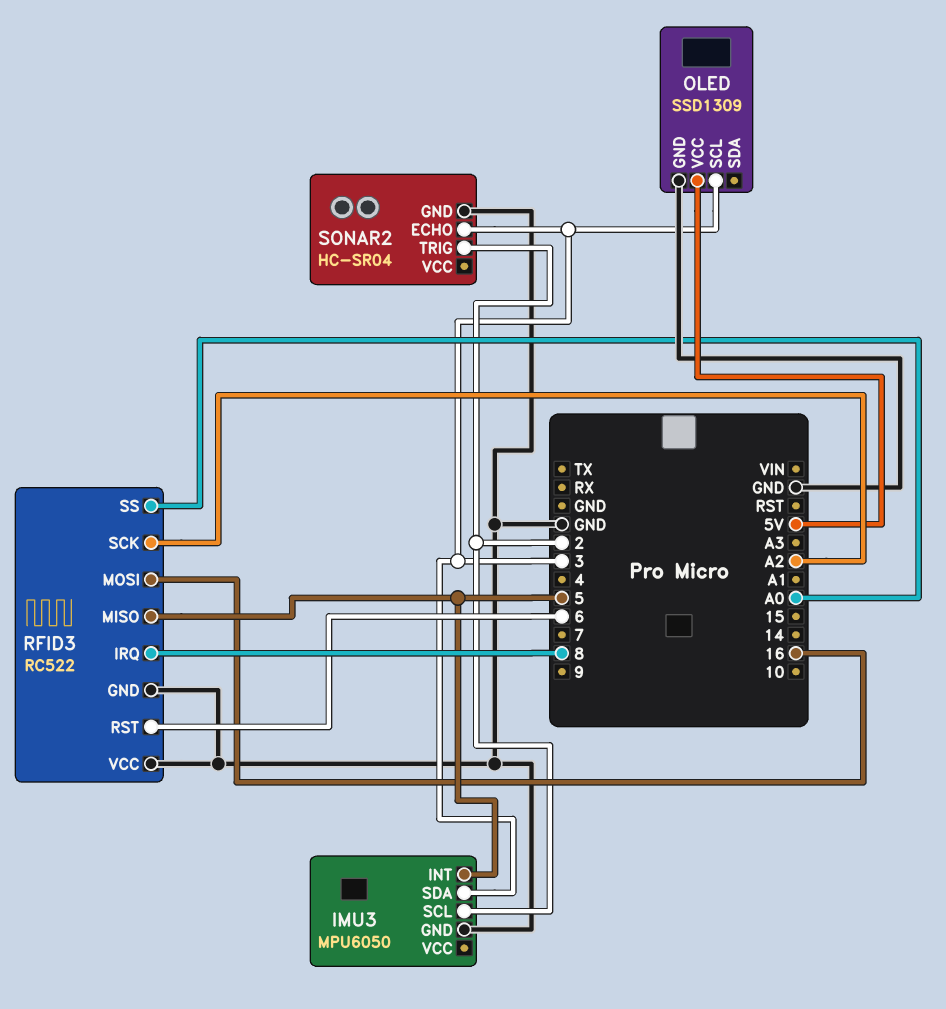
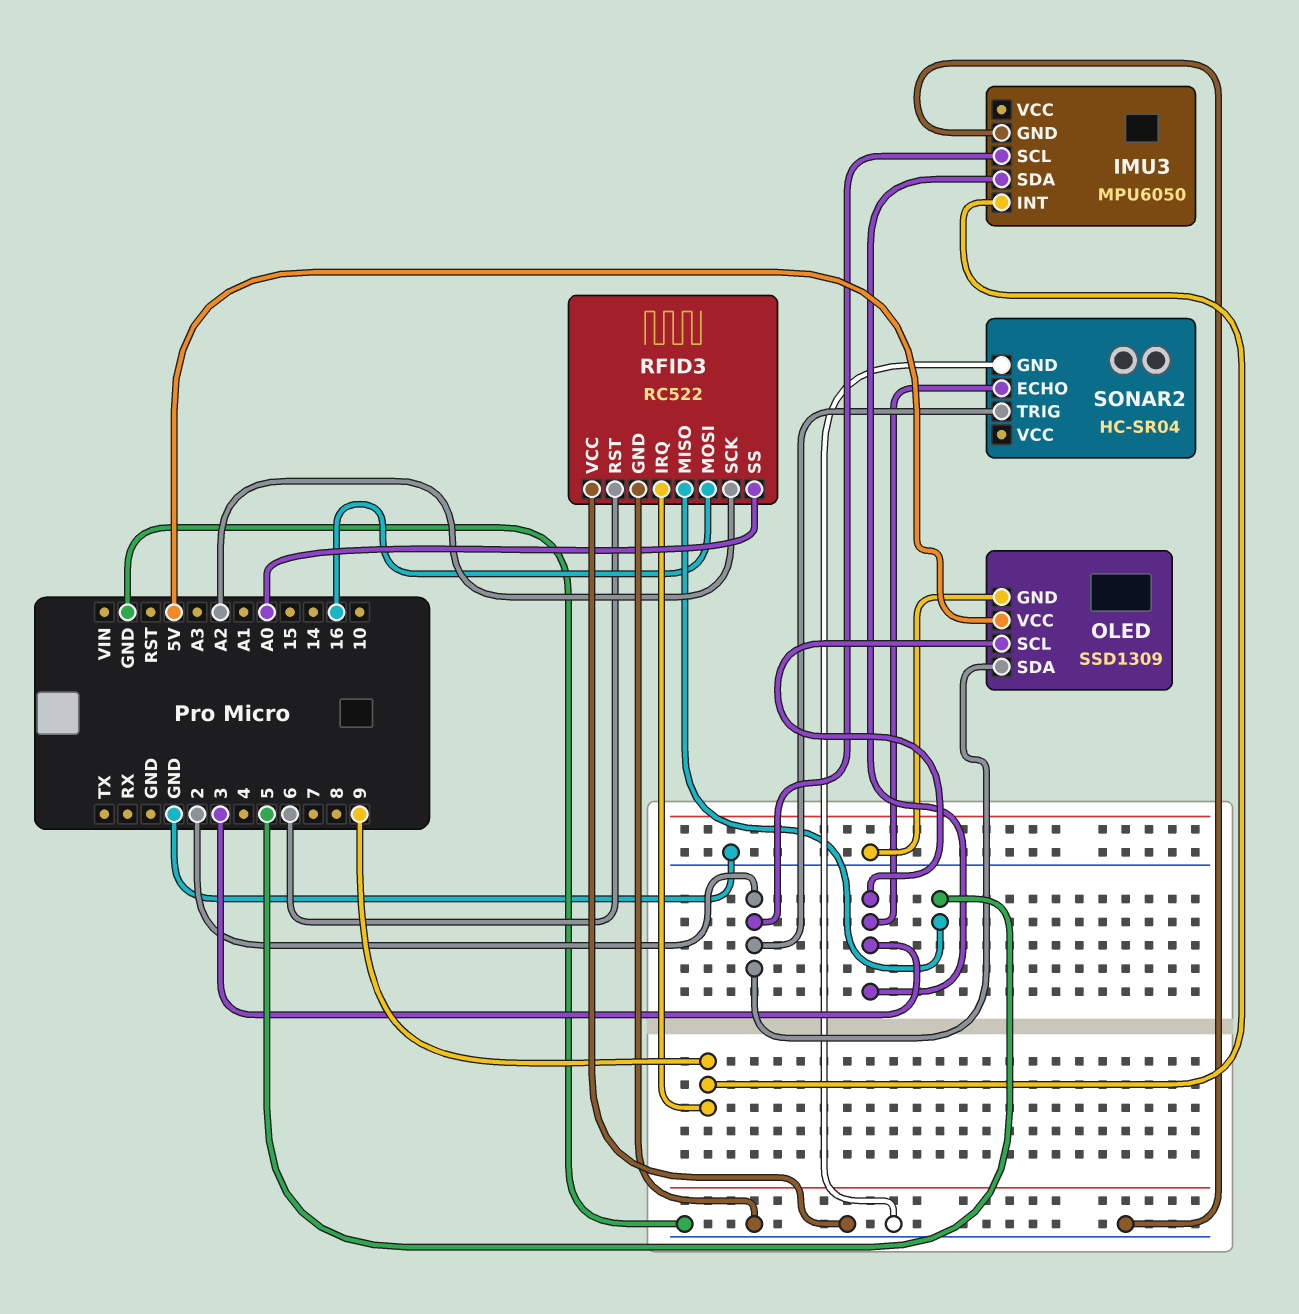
IMU3 pin INT: 5 -> 9
OLED pin SDA: none -> 2
RFID3 pin IRQ: 8 -> 9

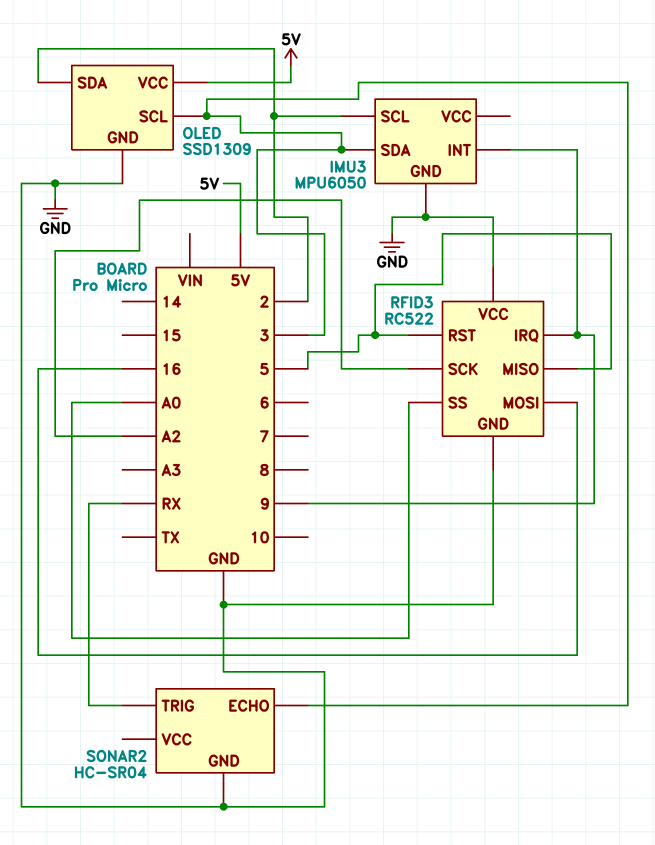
RFID3 pin RST: 6 -> 5
SONAR2 pin TRIG: 2 -> RX

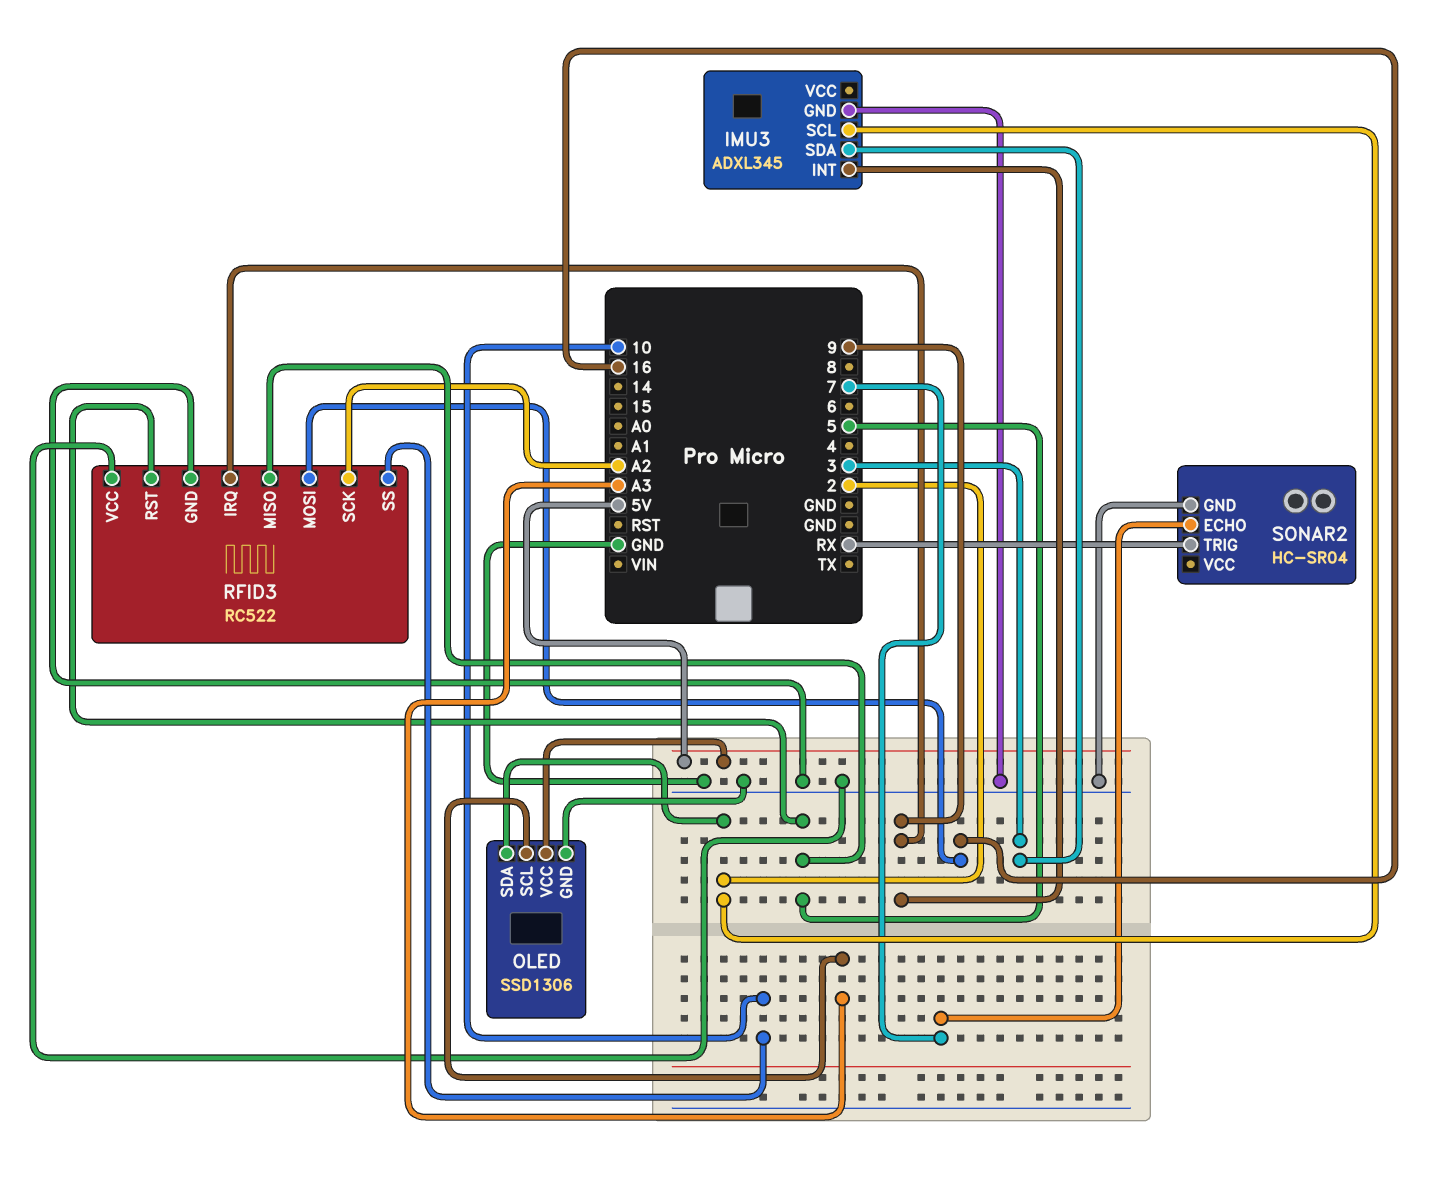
IMU3: MPU6050 -> ADXL345
OLED: SSD1309 -> SSD1306
OLED pin SCL: 3 -> A3
RFID3 pin SS: A0 -> 10
SONAR2 pin ECHO: 3 -> 7

